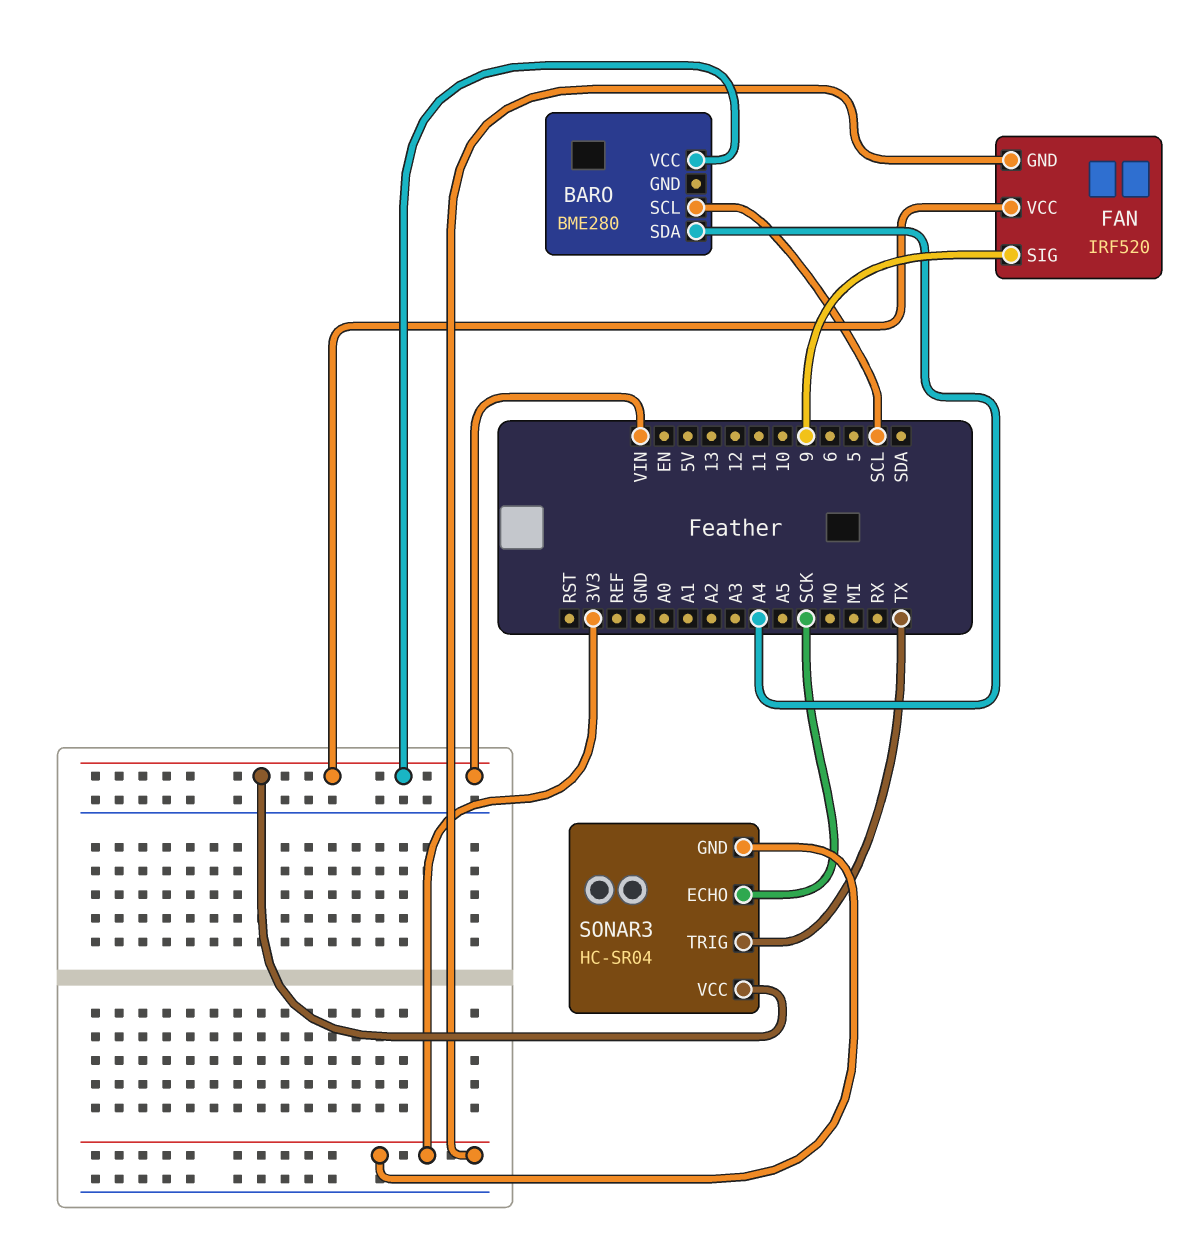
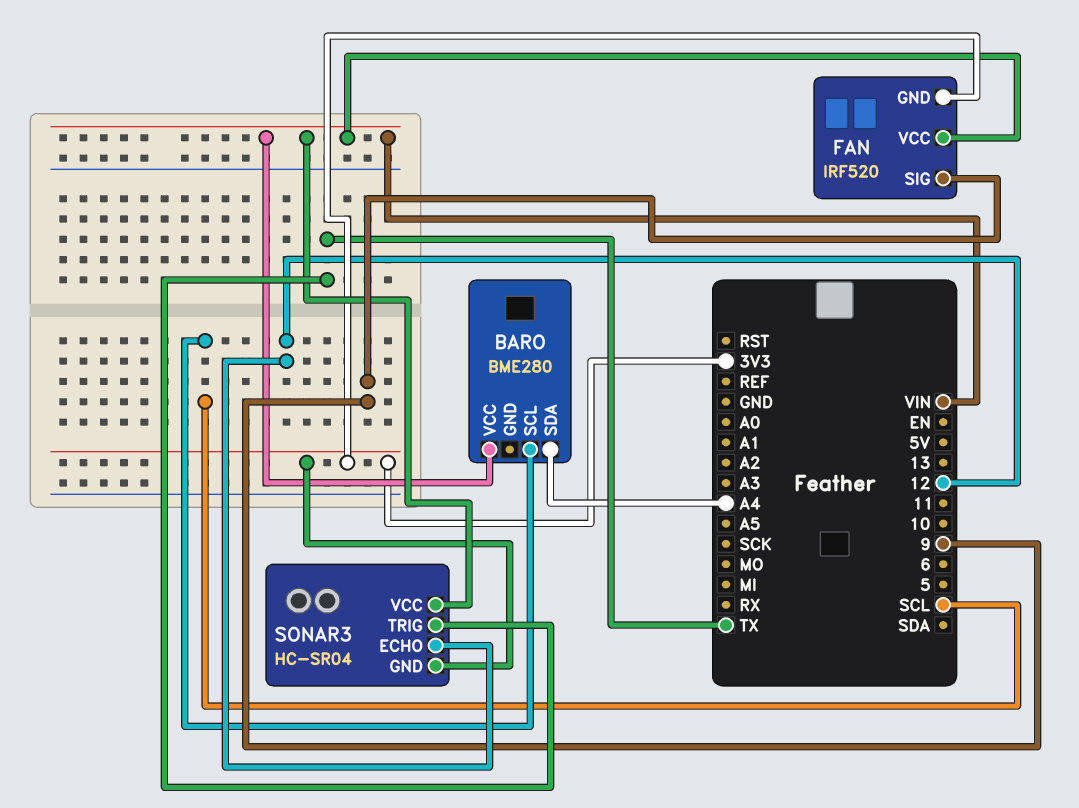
SONAR3 pin ECHO: SCK -> 12

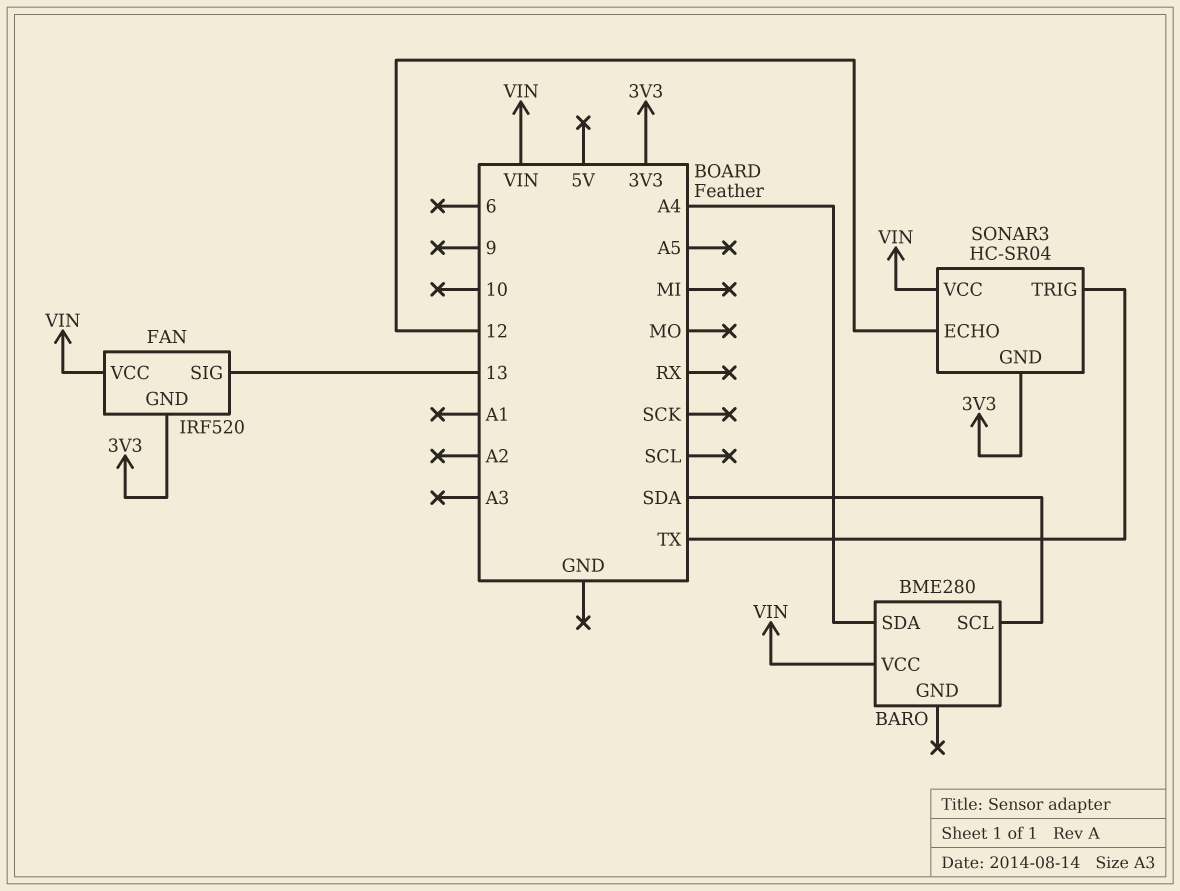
BARO pin SCL: SCL -> SDA
FAN pin SIG: 9 -> 13

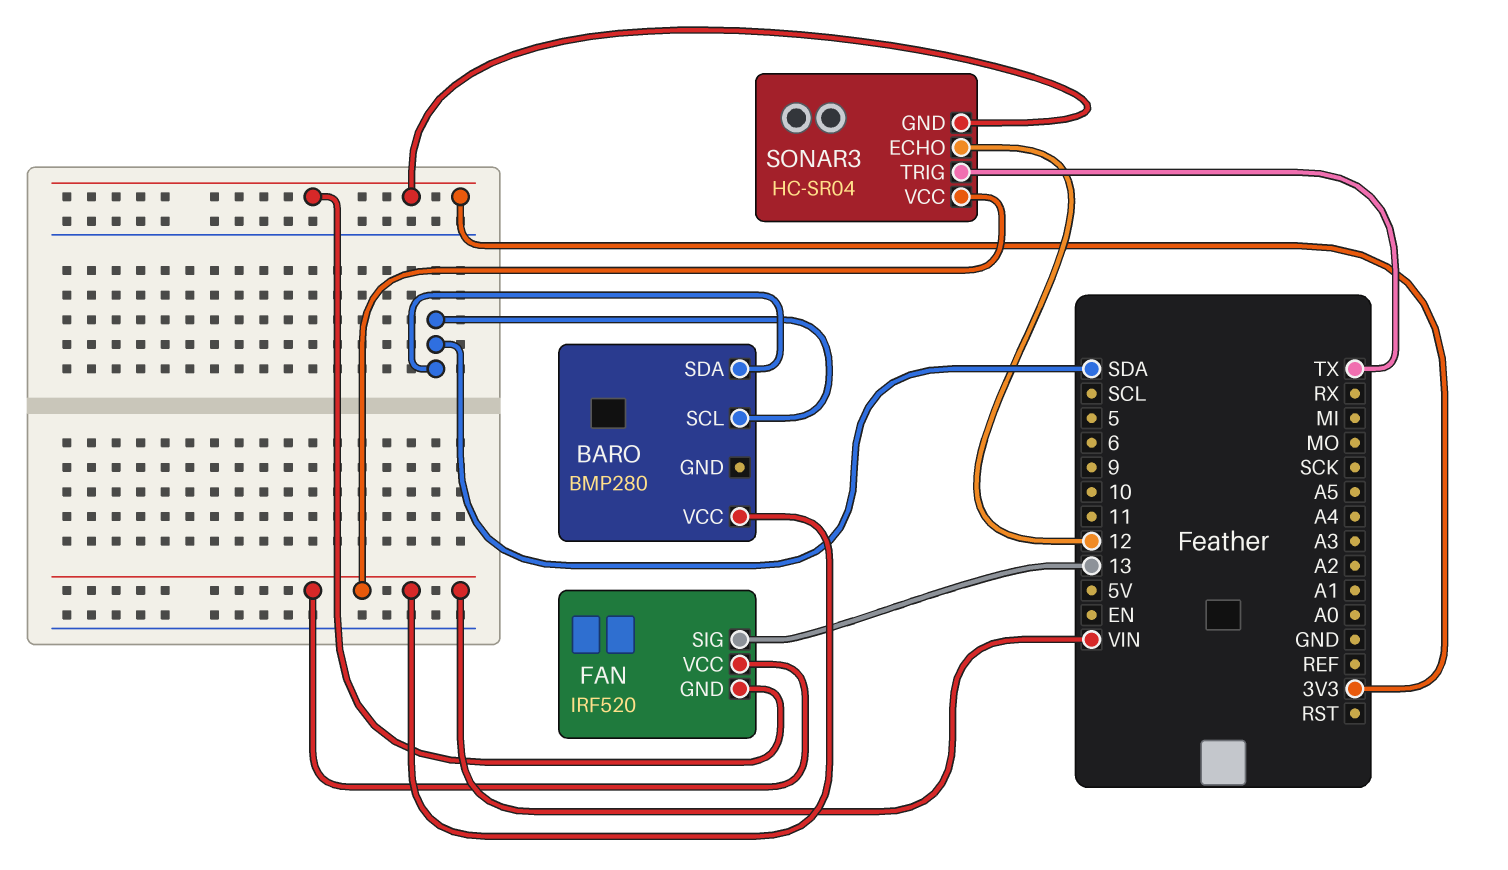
BARO: BME280 -> BMP280
BARO pin SDA: A4 -> SDA

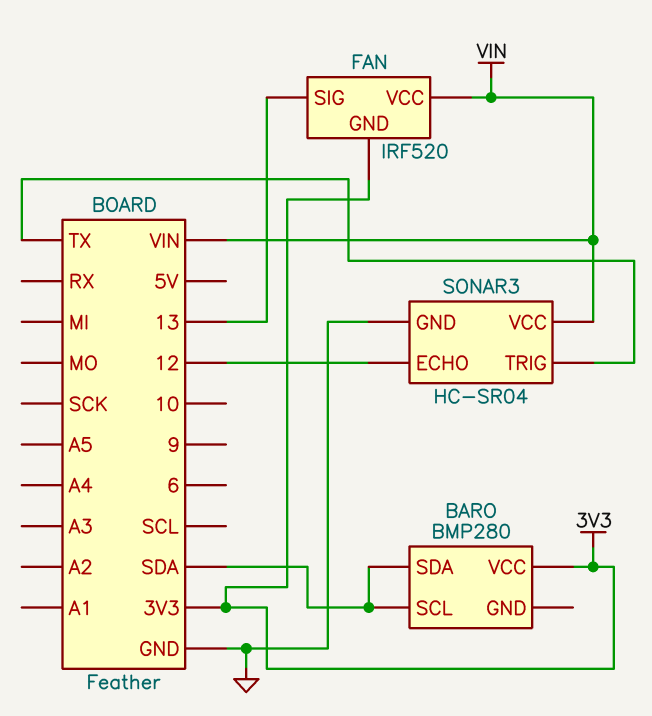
BARO pin VCC: VIN -> 3V3
SONAR3 pin GND: 3V3 -> GND

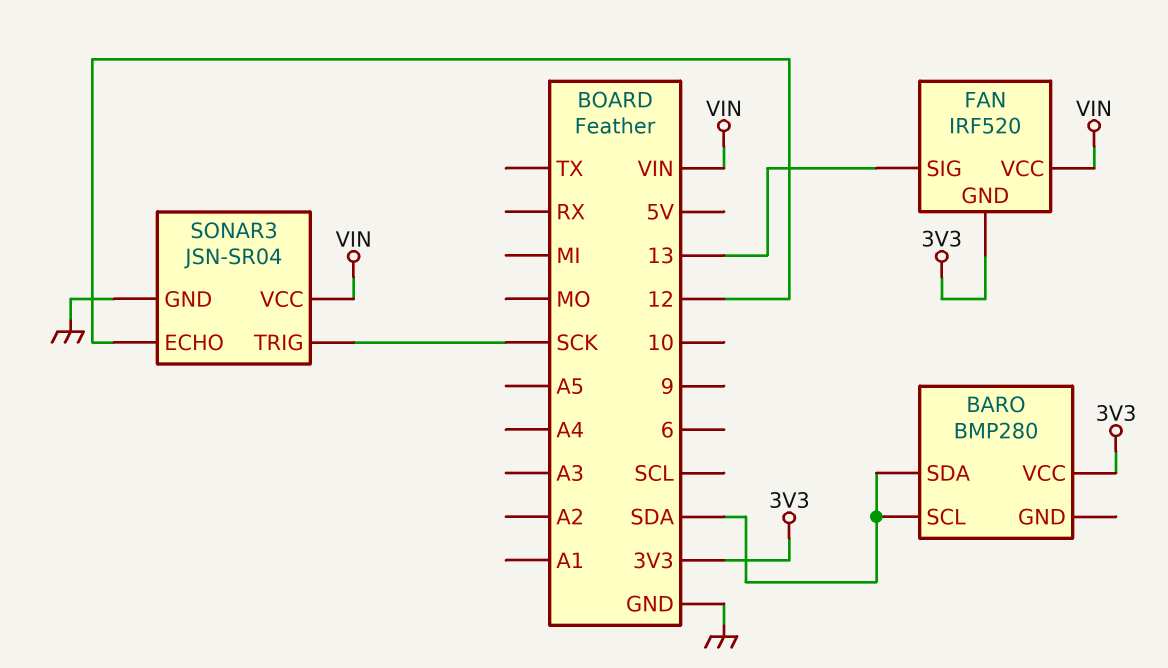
SONAR3: HC-SR04 -> JSN-SR04
SONAR3 pin TRIG: TX -> SCK

